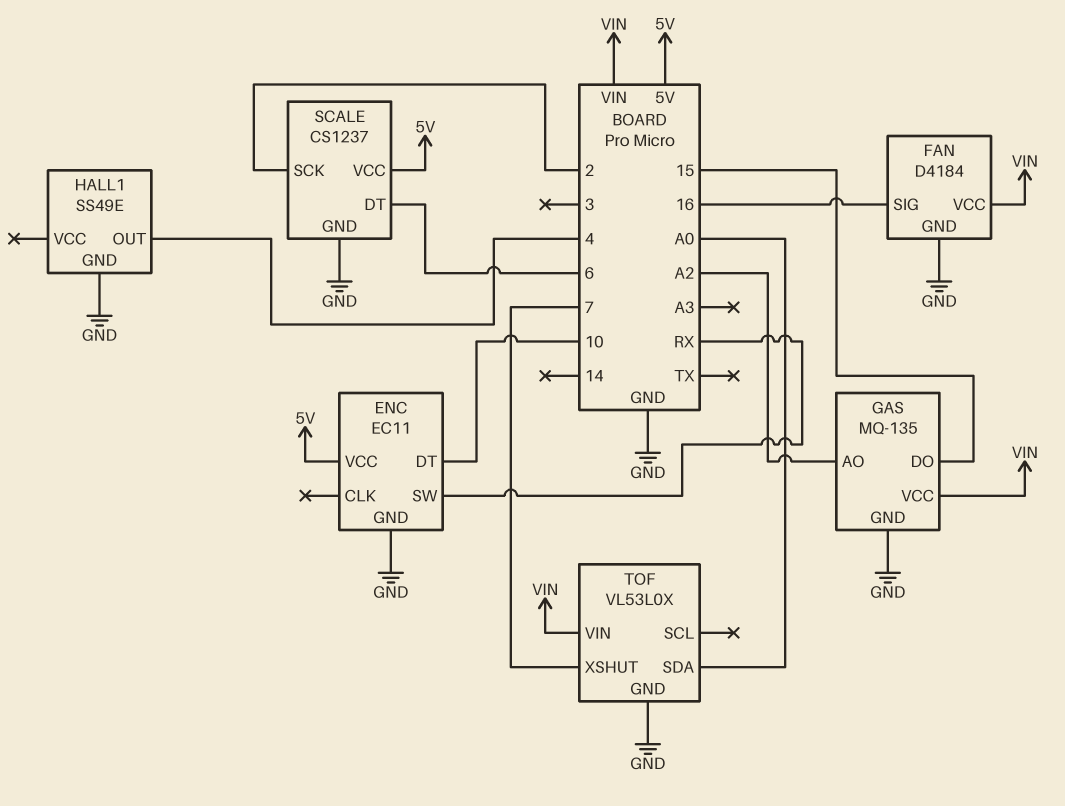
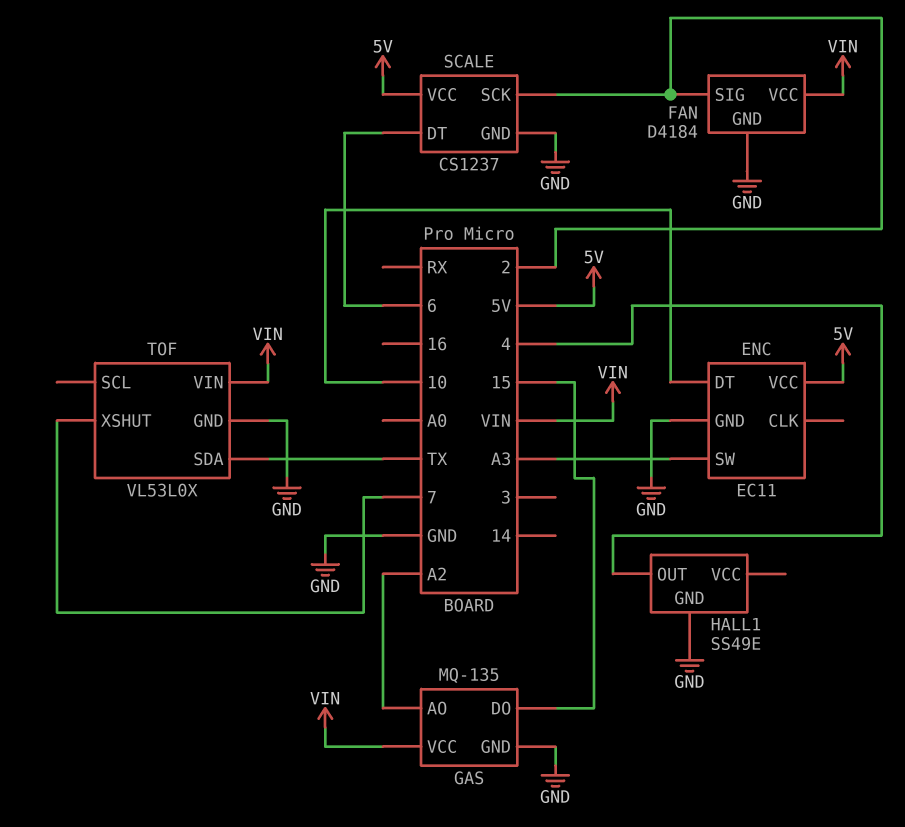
ENC pin SW: RX -> A3
FAN pin SIG: 16 -> 2
TOF pin SDA: A0 -> TX

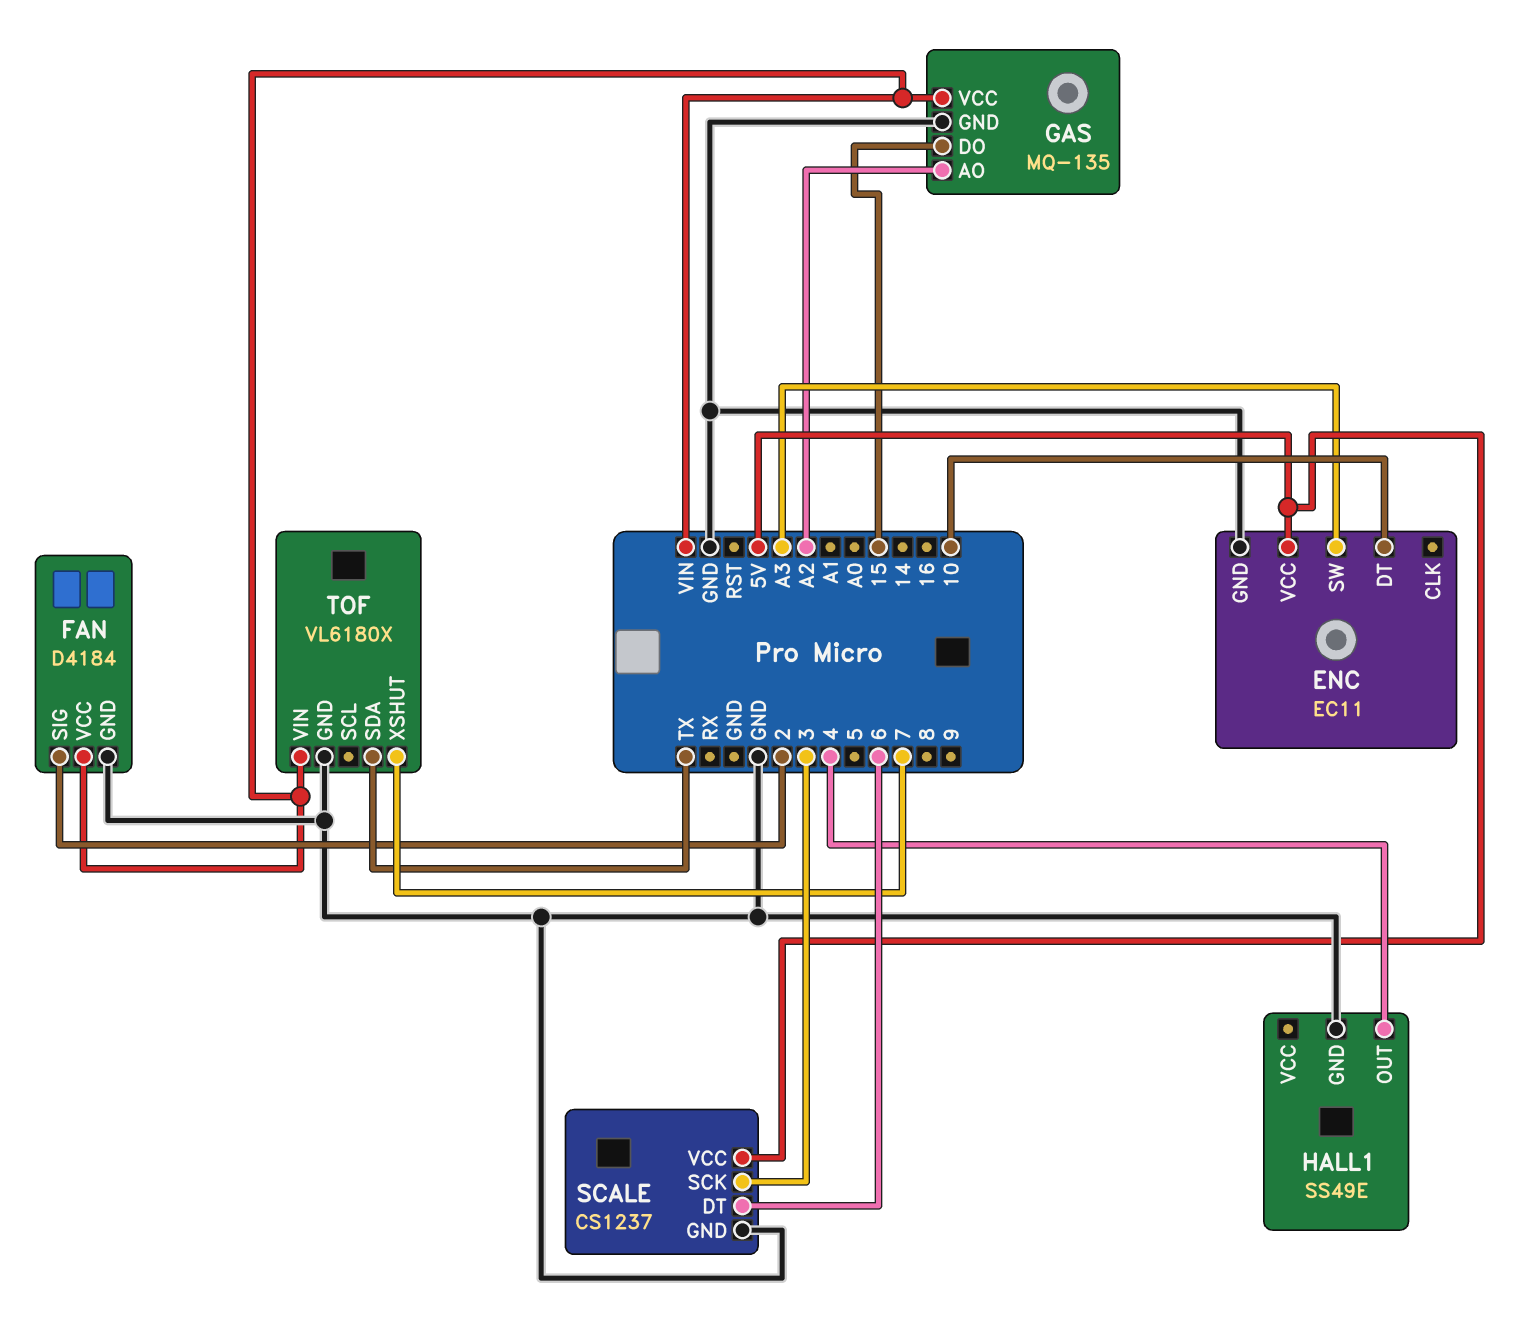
SCALE pin SCK: 2 -> 3
TOF: VL53L0X -> VL6180X

